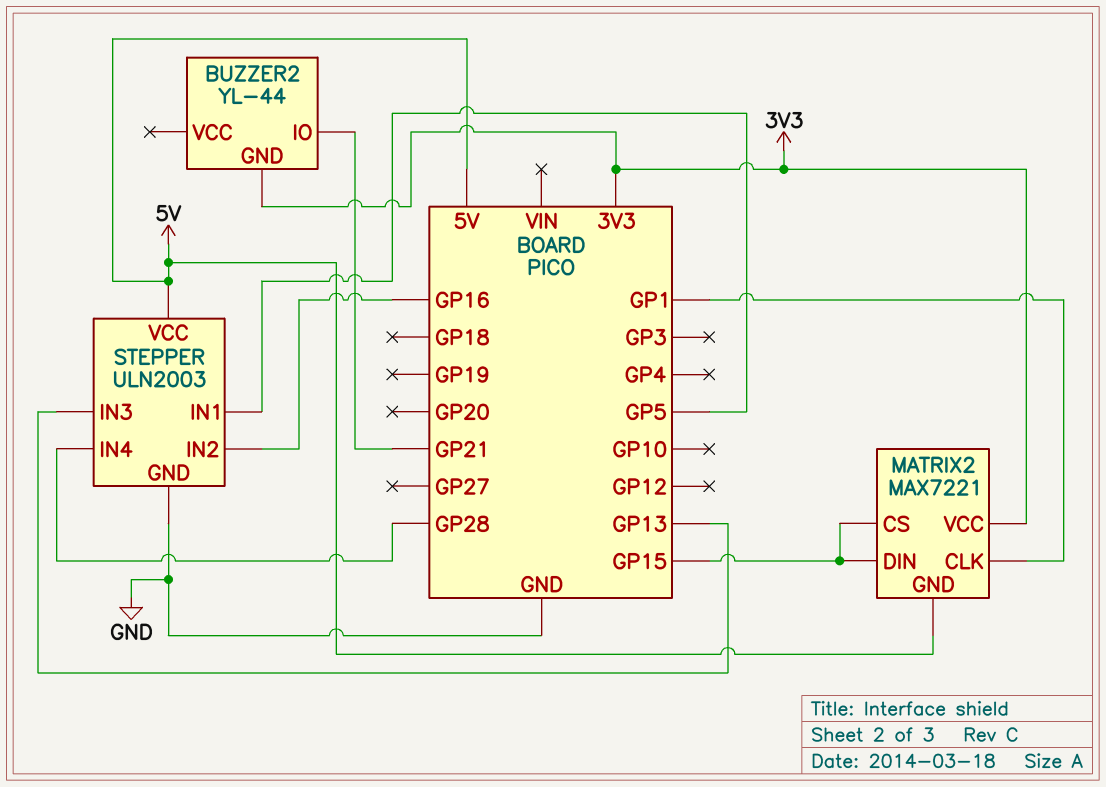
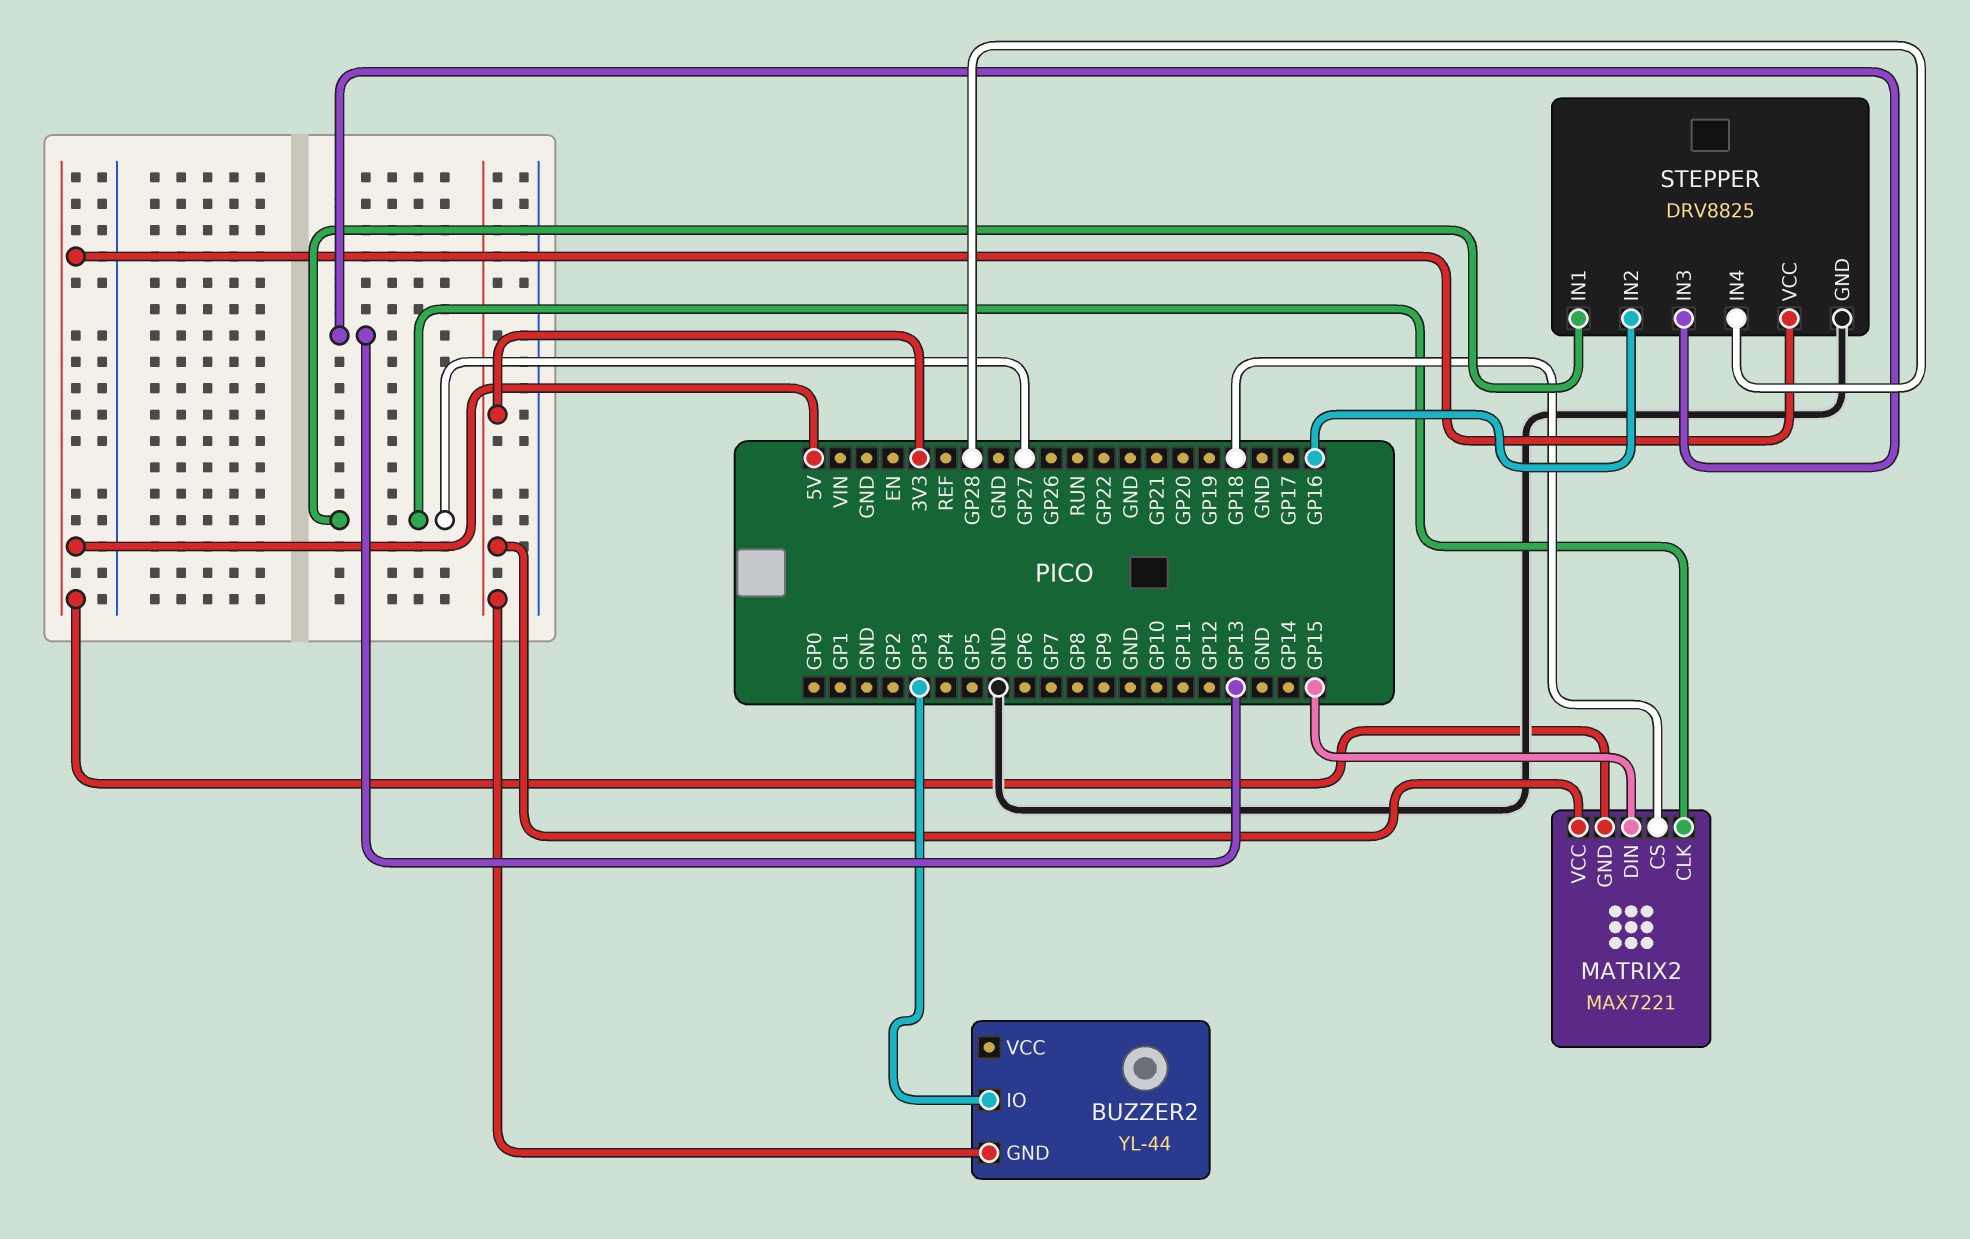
BUZZER2 pin IO: GP21 -> GP3
MATRIX2 pin CLK: GP1 -> GP27
MATRIX2 pin CS: GP15 -> GP18
STEPPER: ULN2003 -> DRV8825
STEPPER pin IN1: GP5 -> GP27

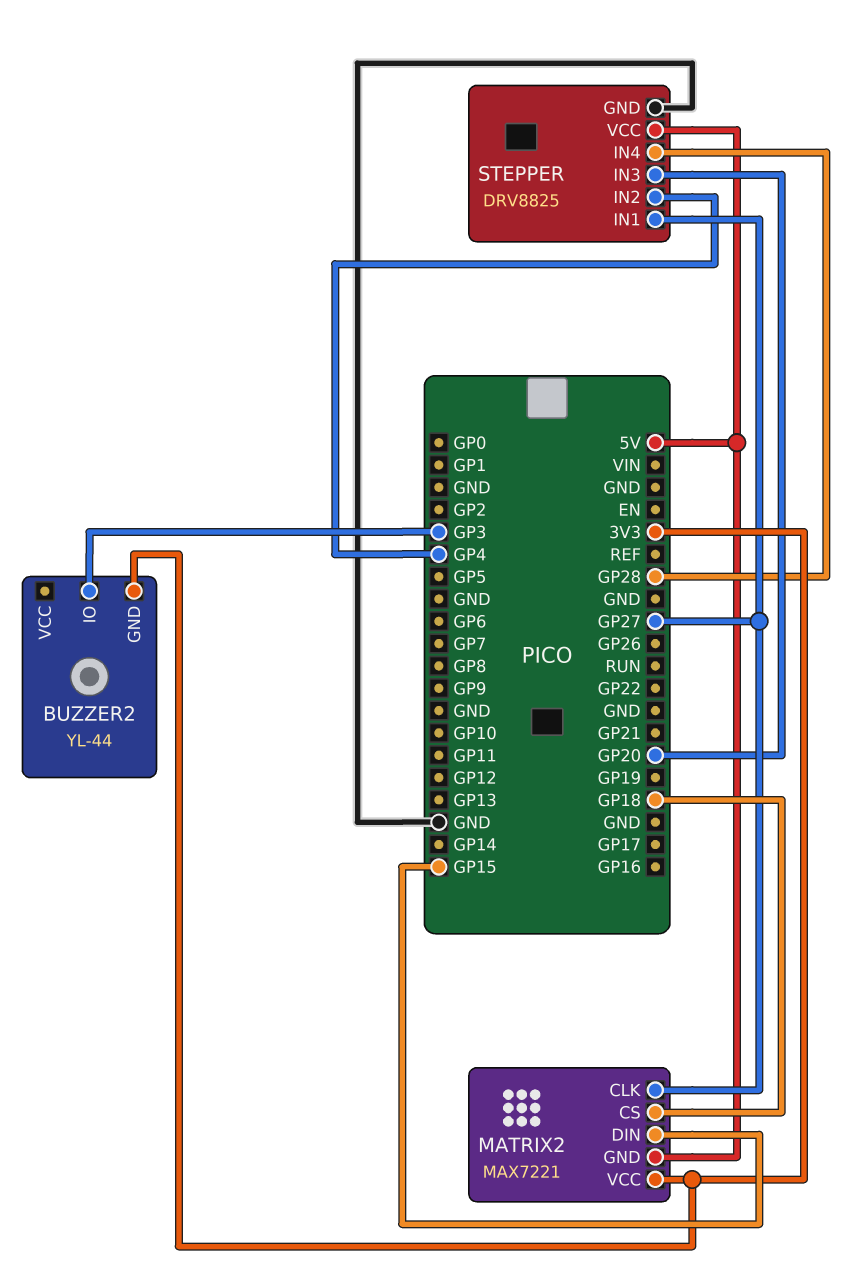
STEPPER pin IN2: GP16 -> GP4
STEPPER pin IN3: GP13 -> GP20

